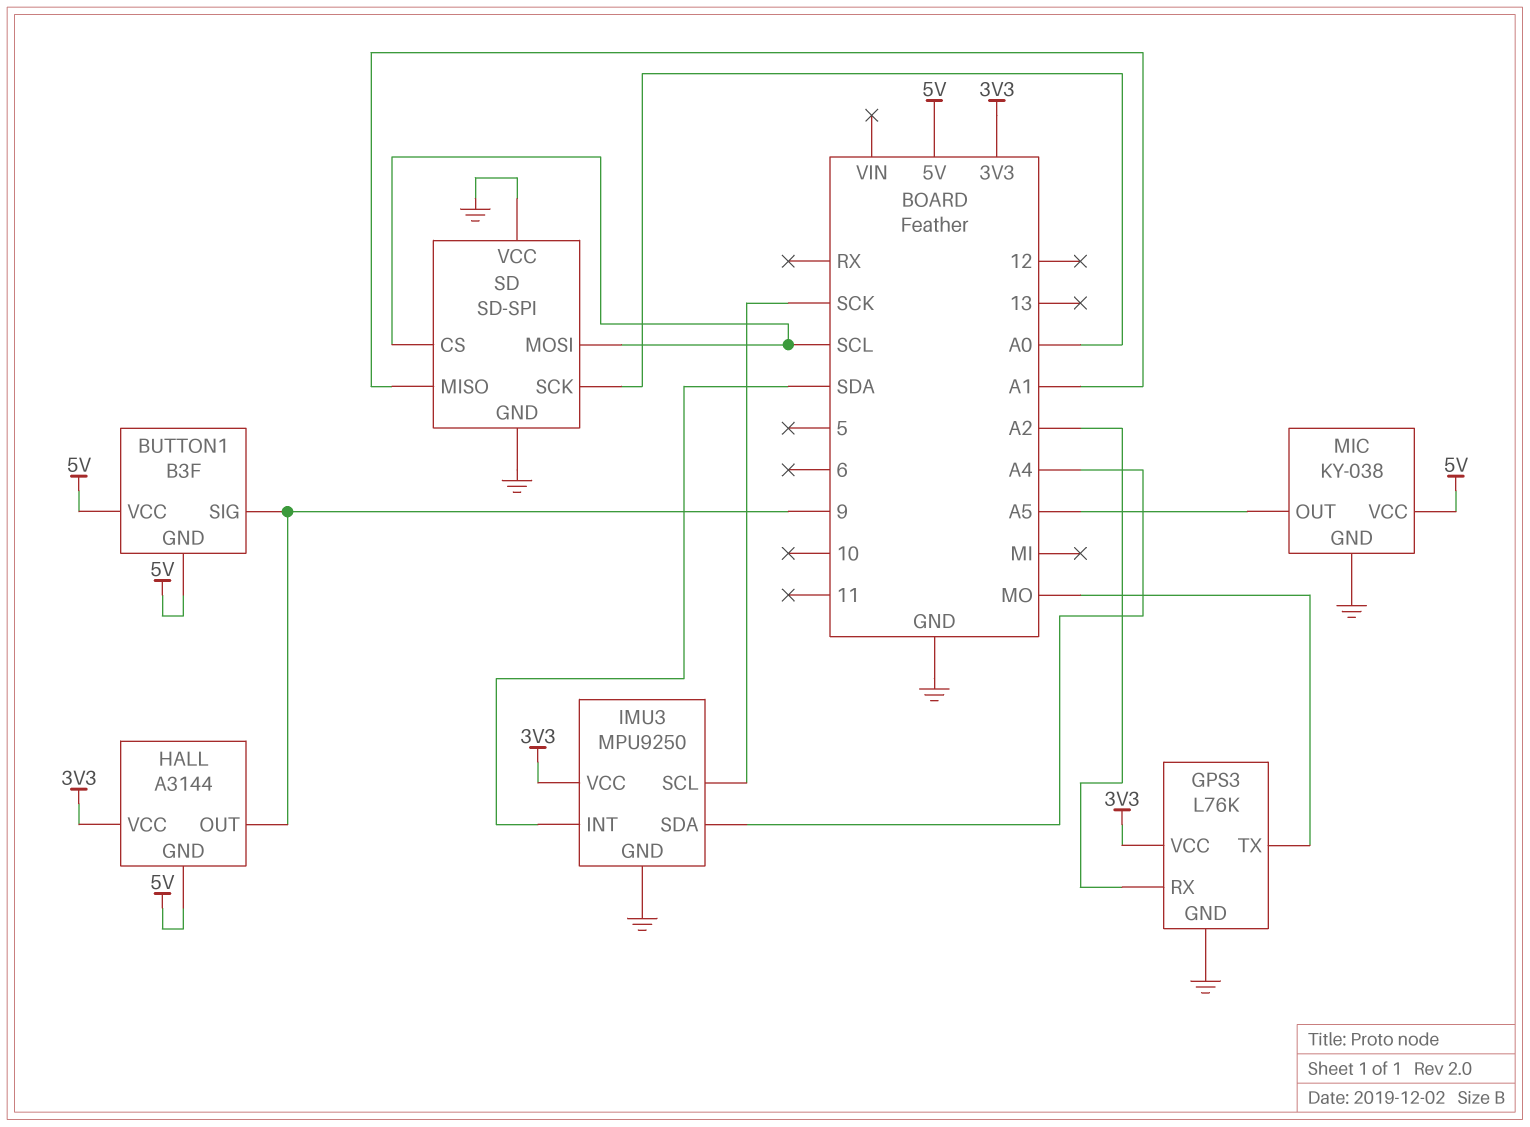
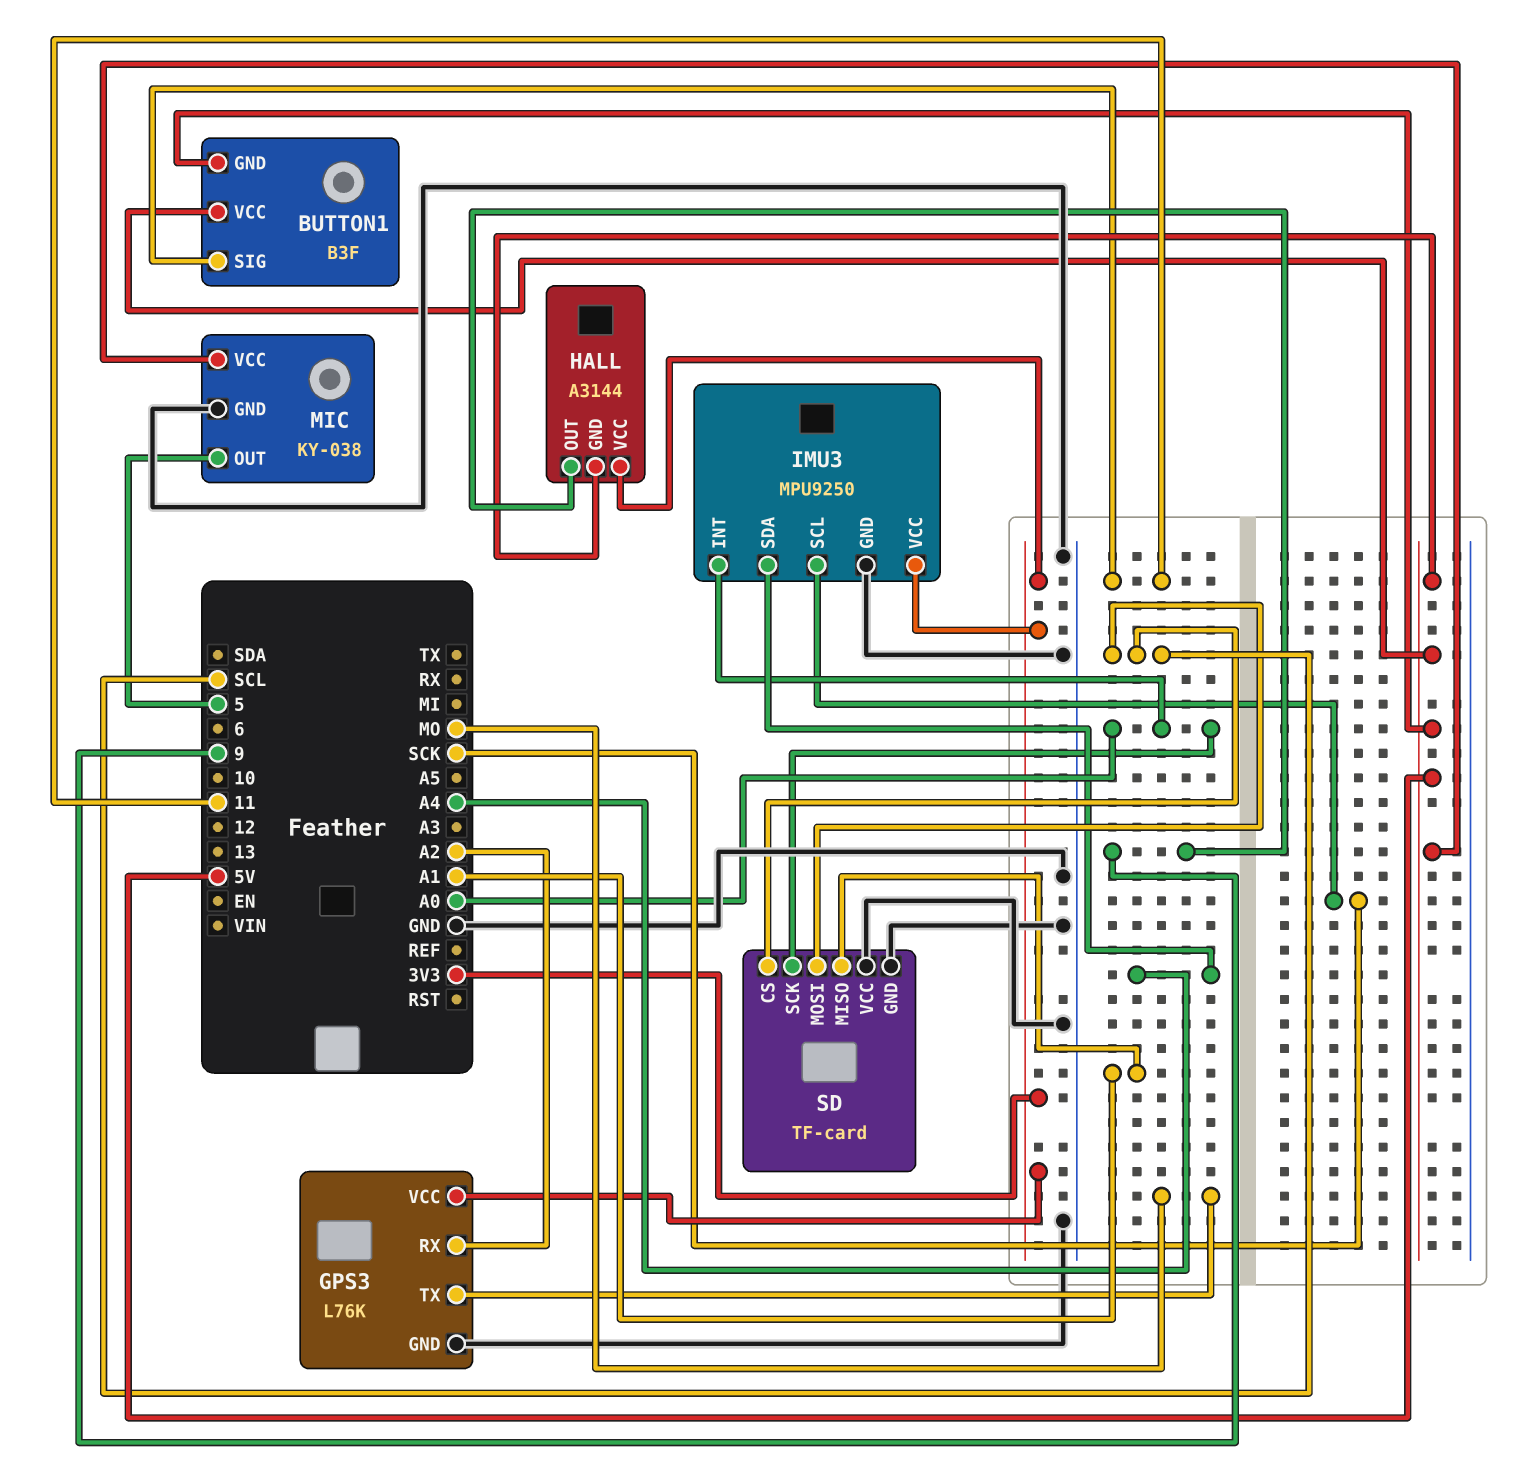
BUTTON1 pin SIG: 9 -> 11
IMU3 pin INT: SDA -> A0
MIC pin OUT: A5 -> 5
SD: SD-SPI -> TF-card

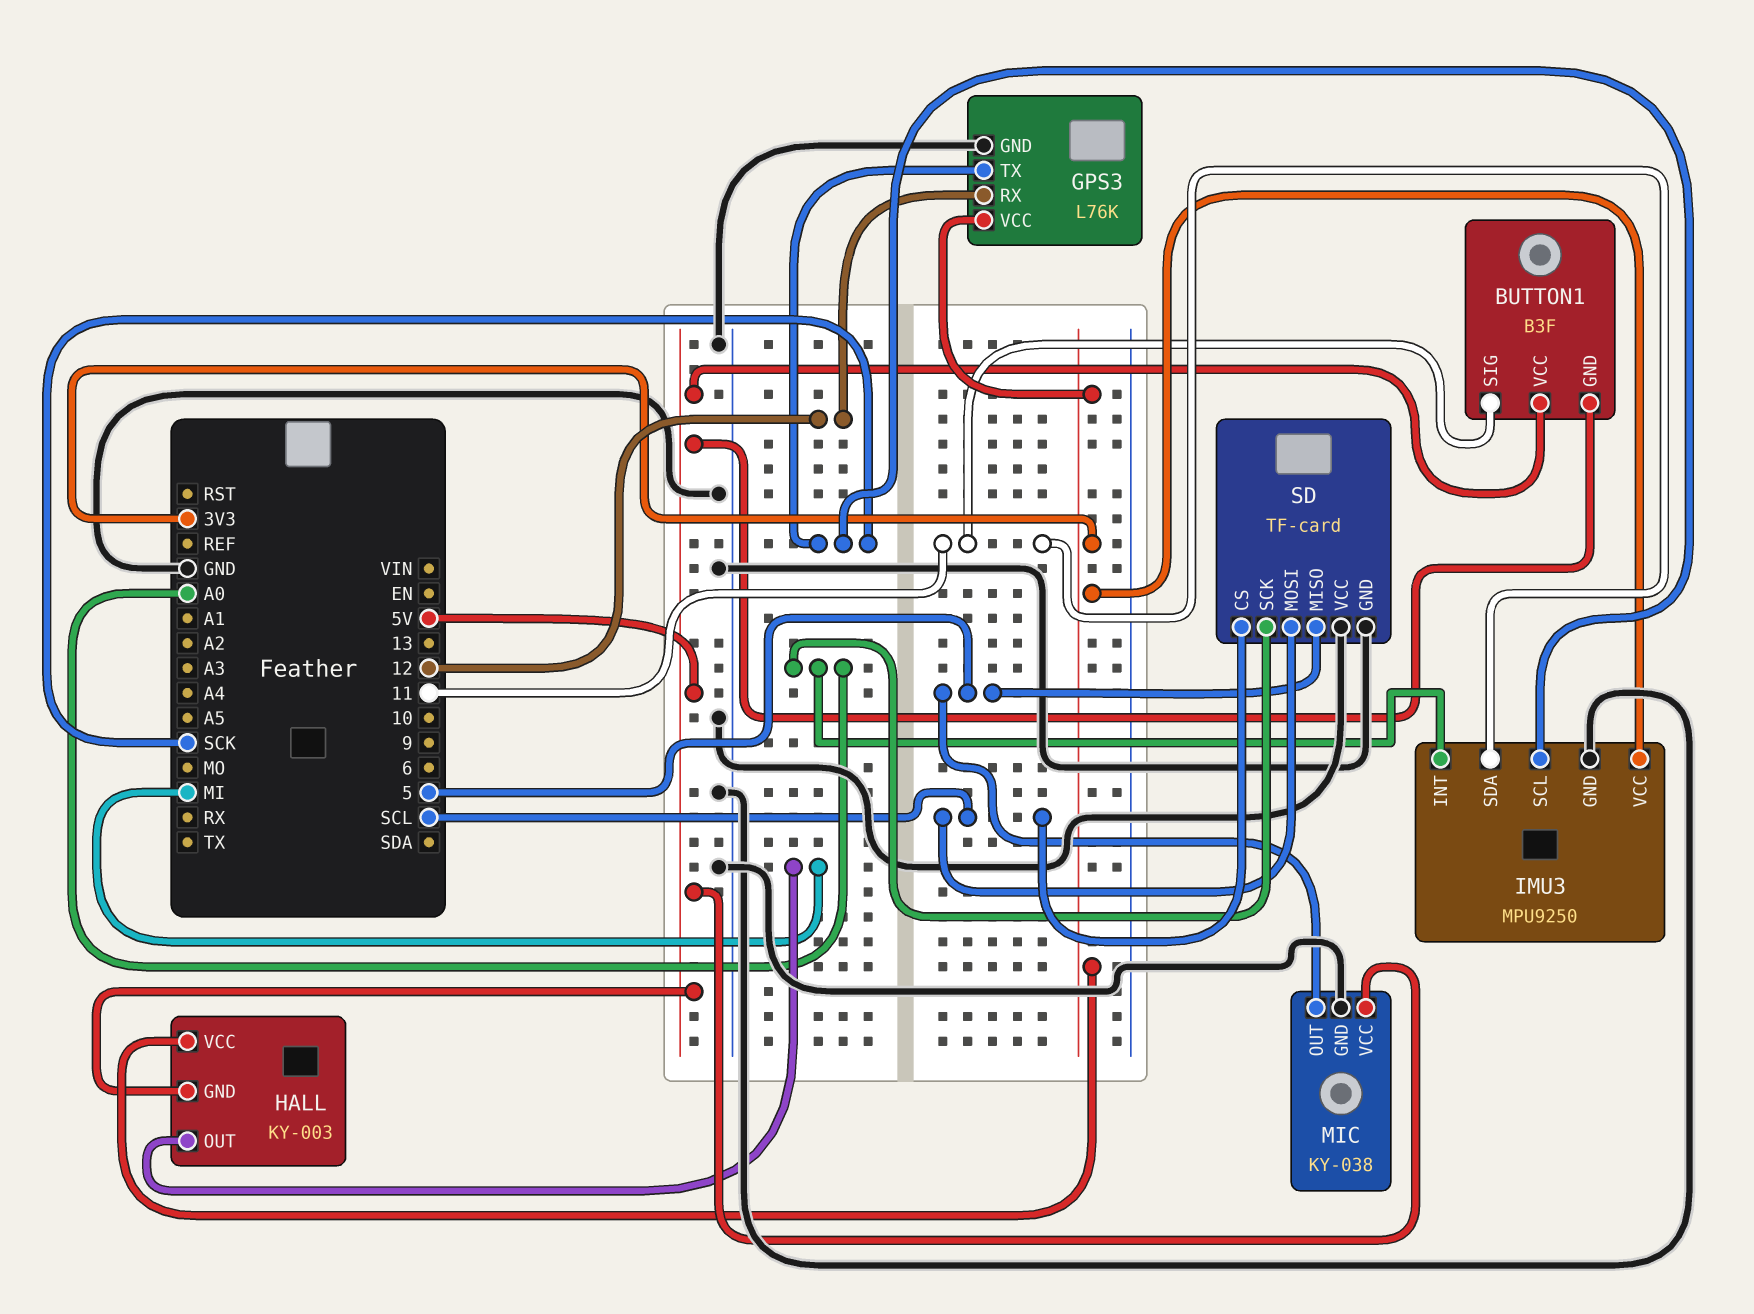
GPS3 pin RX: A2 -> 12
GPS3 pin TX: MO -> SCK
HALL: A3144 -> KY-003
HALL pin OUT: 9 -> MI
IMU3 pin SDA: A4 -> 11
SD pin MISO: A1 -> 5

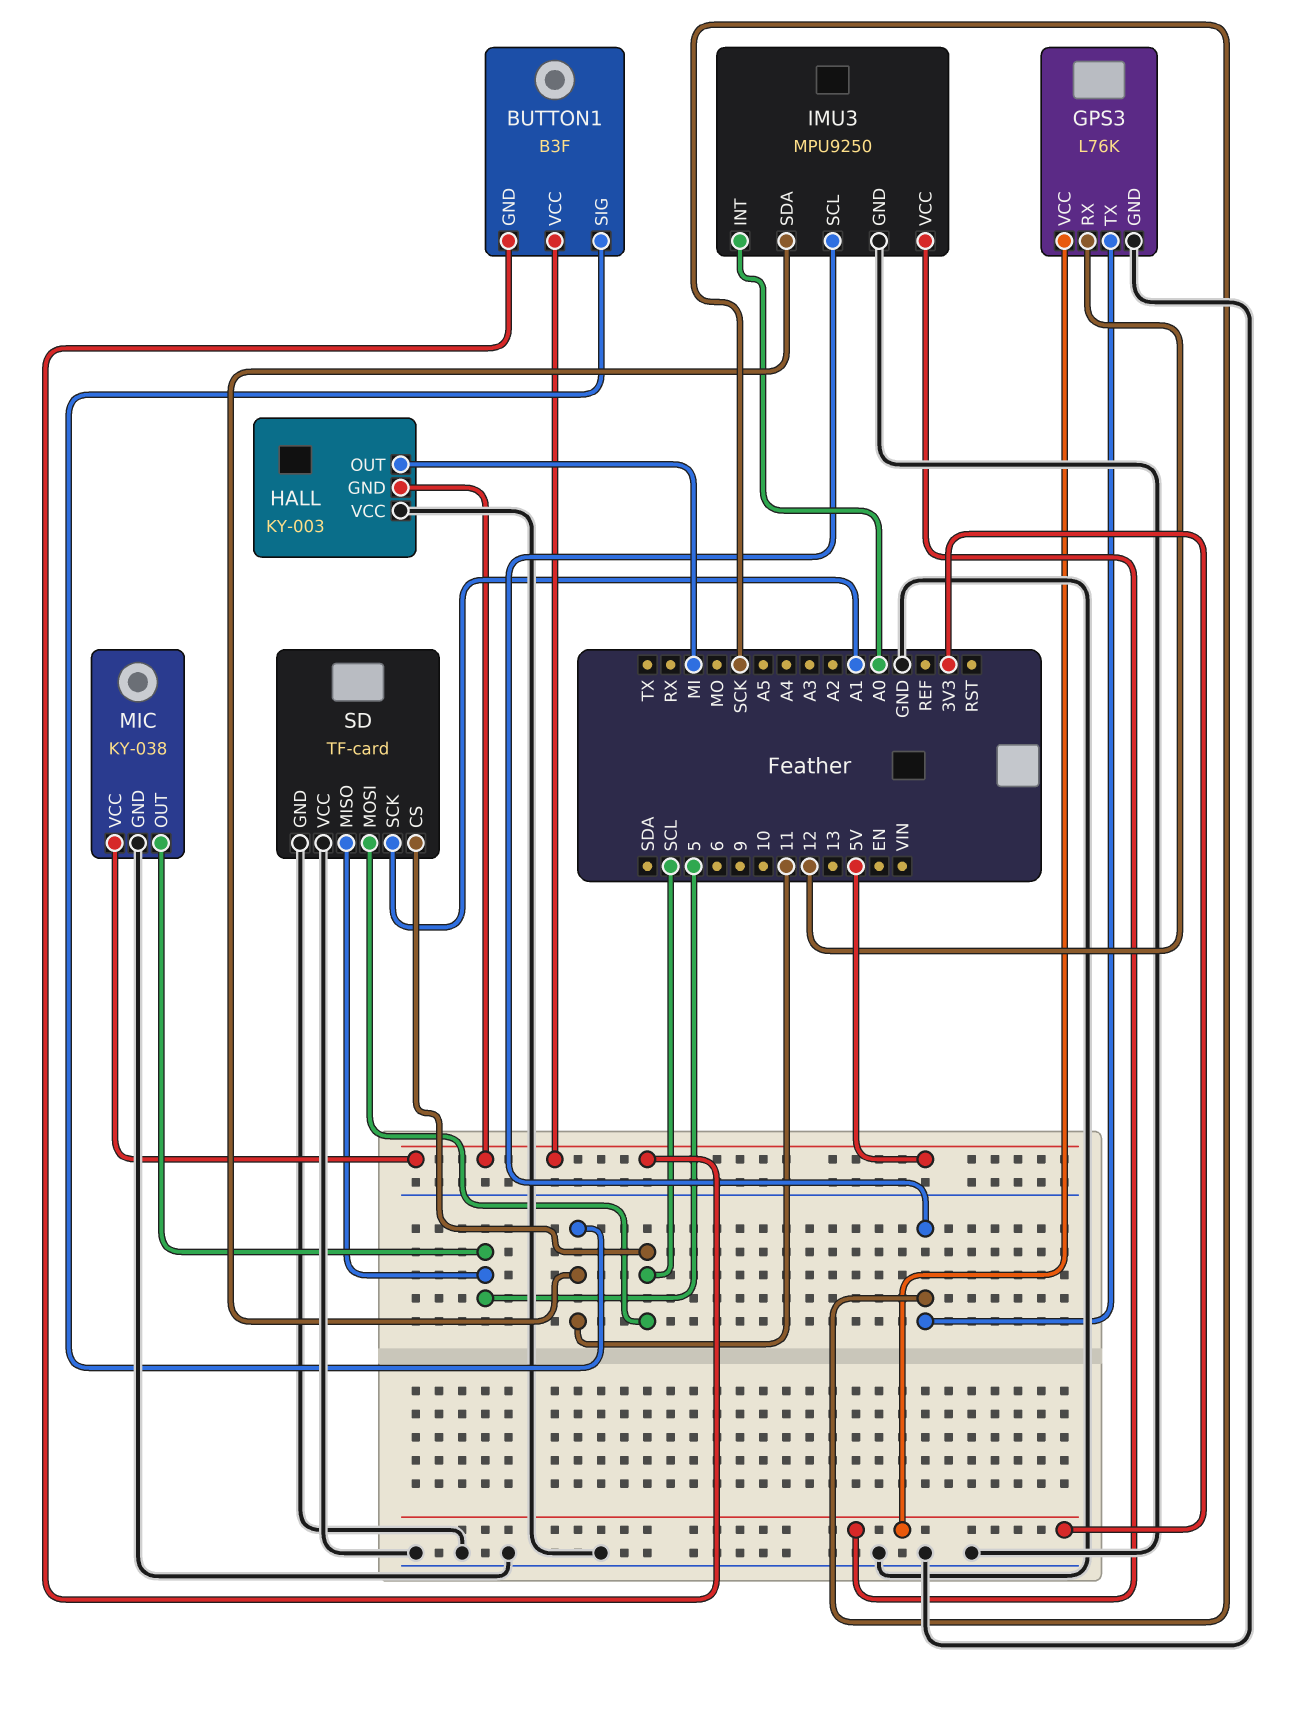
HALL pin VCC: 3V3 -> GND
SD pin SCK: A0 -> A1

